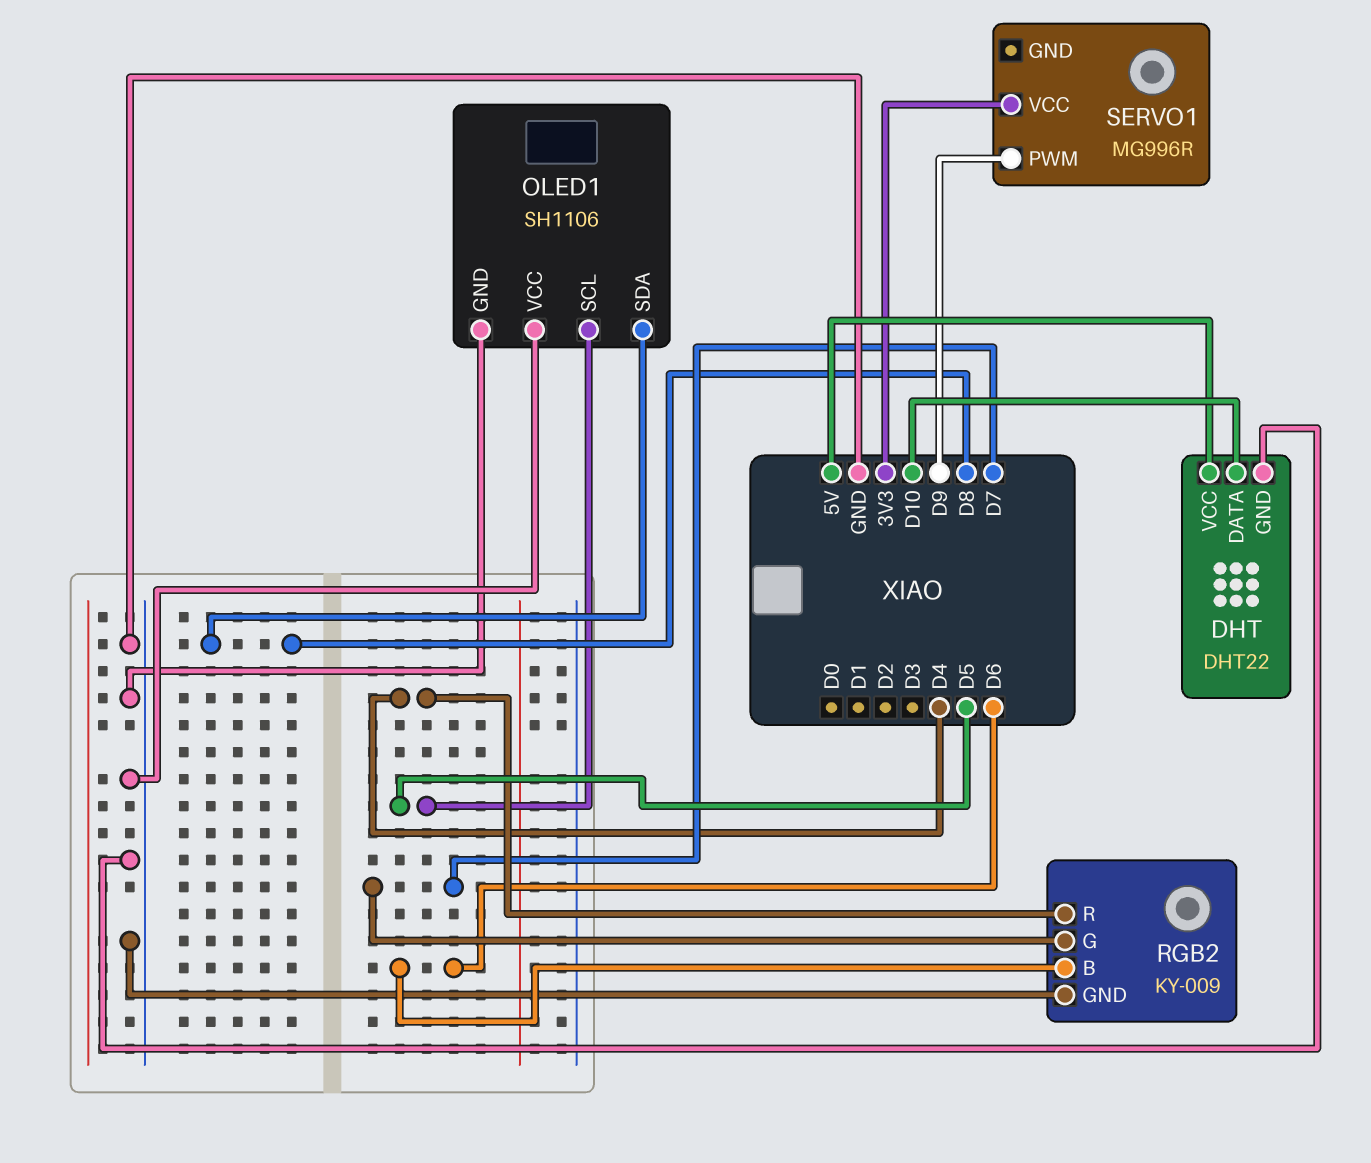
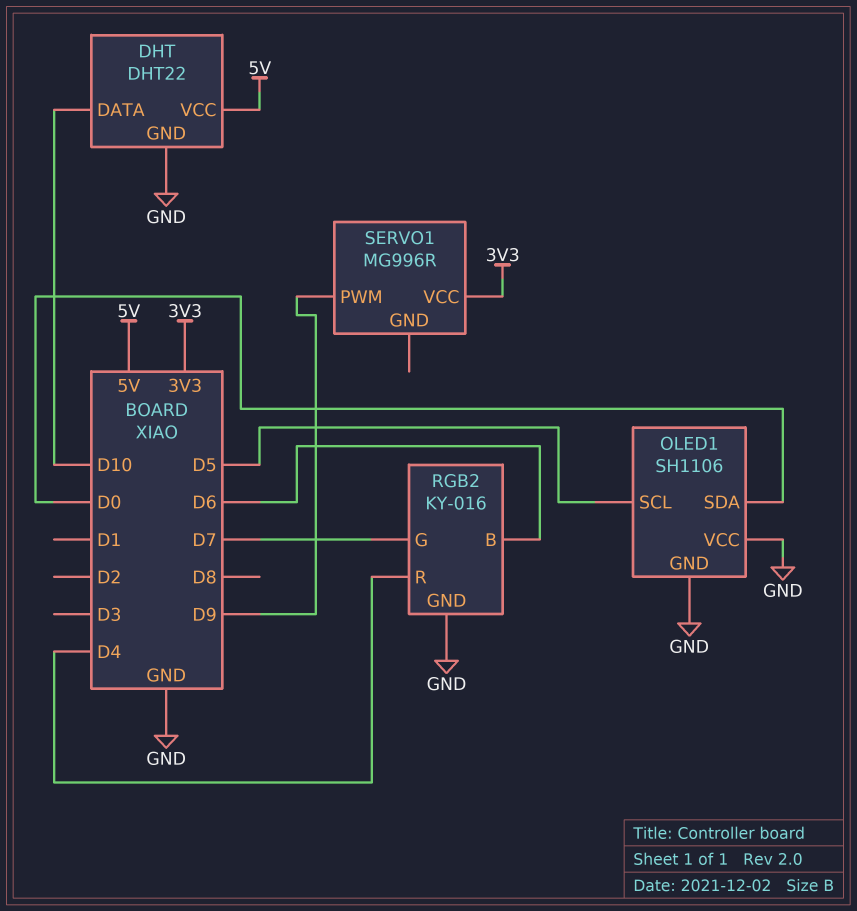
OLED1 pin SDA: D8 -> D0
RGB2: KY-009 -> KY-016

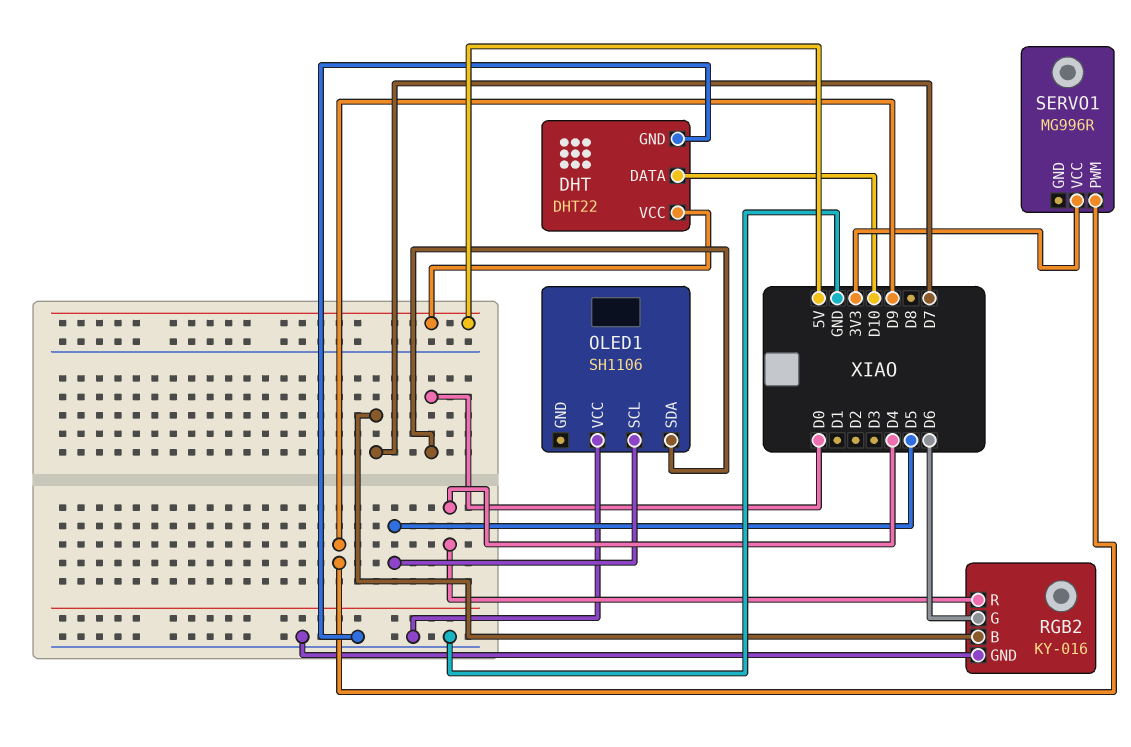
OLED1 pin GND: GND -> none
RGB2 pin B: D6 -> D7
RGB2 pin G: D7 -> D6

